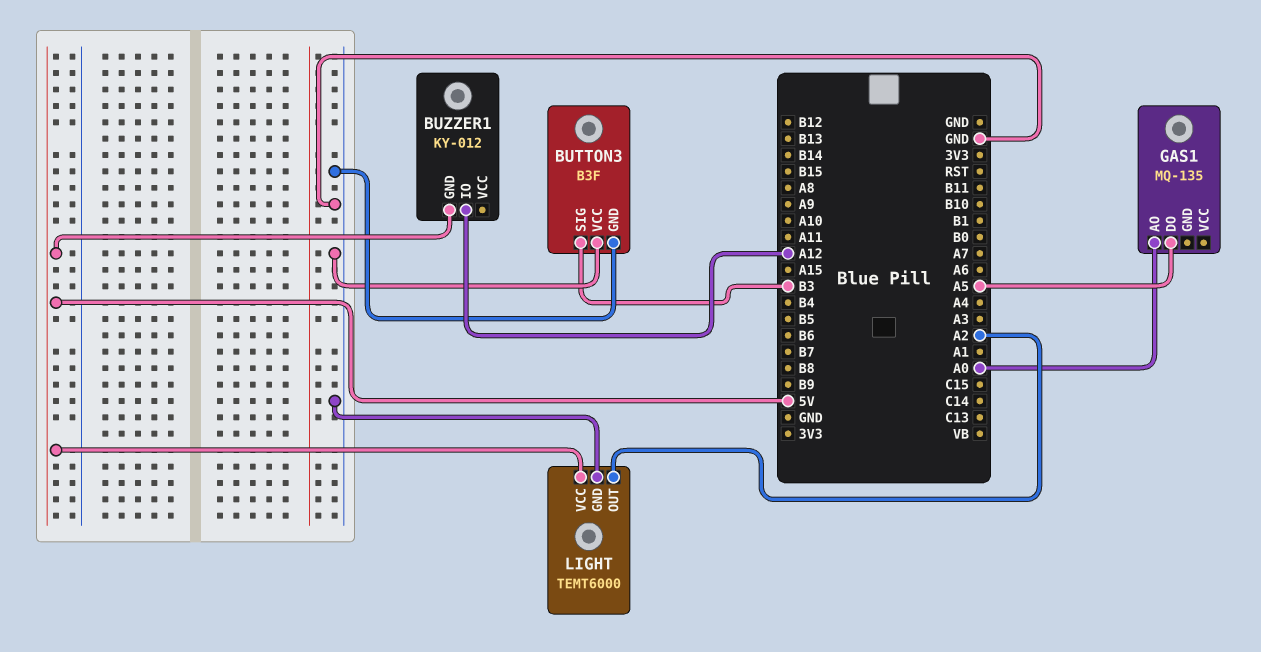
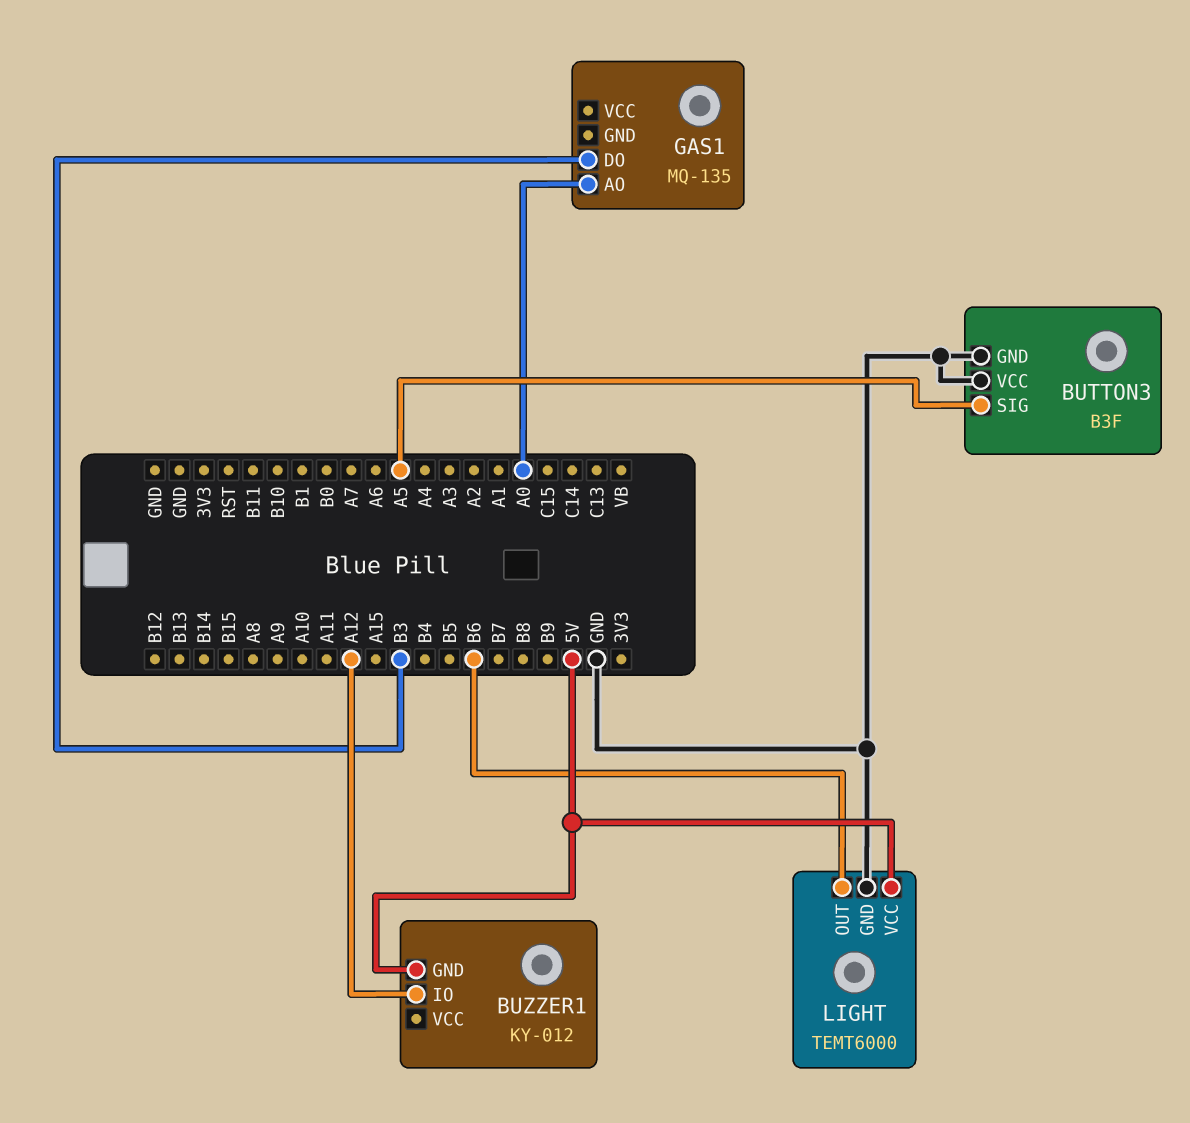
BUTTON3 pin SIG: B3 -> A5
GAS1 pin DO: A5 -> B3
LIGHT pin OUT: A2 -> B6

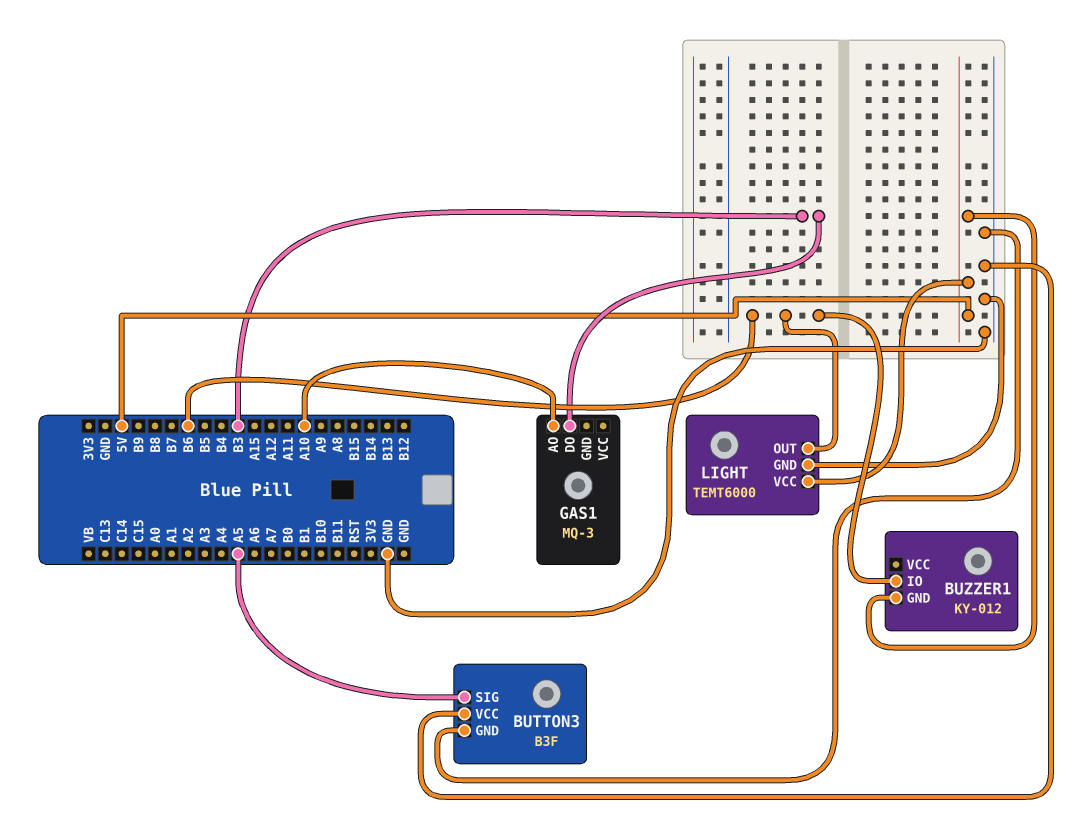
BUZZER1 pin IO: A12 -> B6
GAS1: MQ-135 -> MQ-3
GAS1 pin AO: A0 -> A10

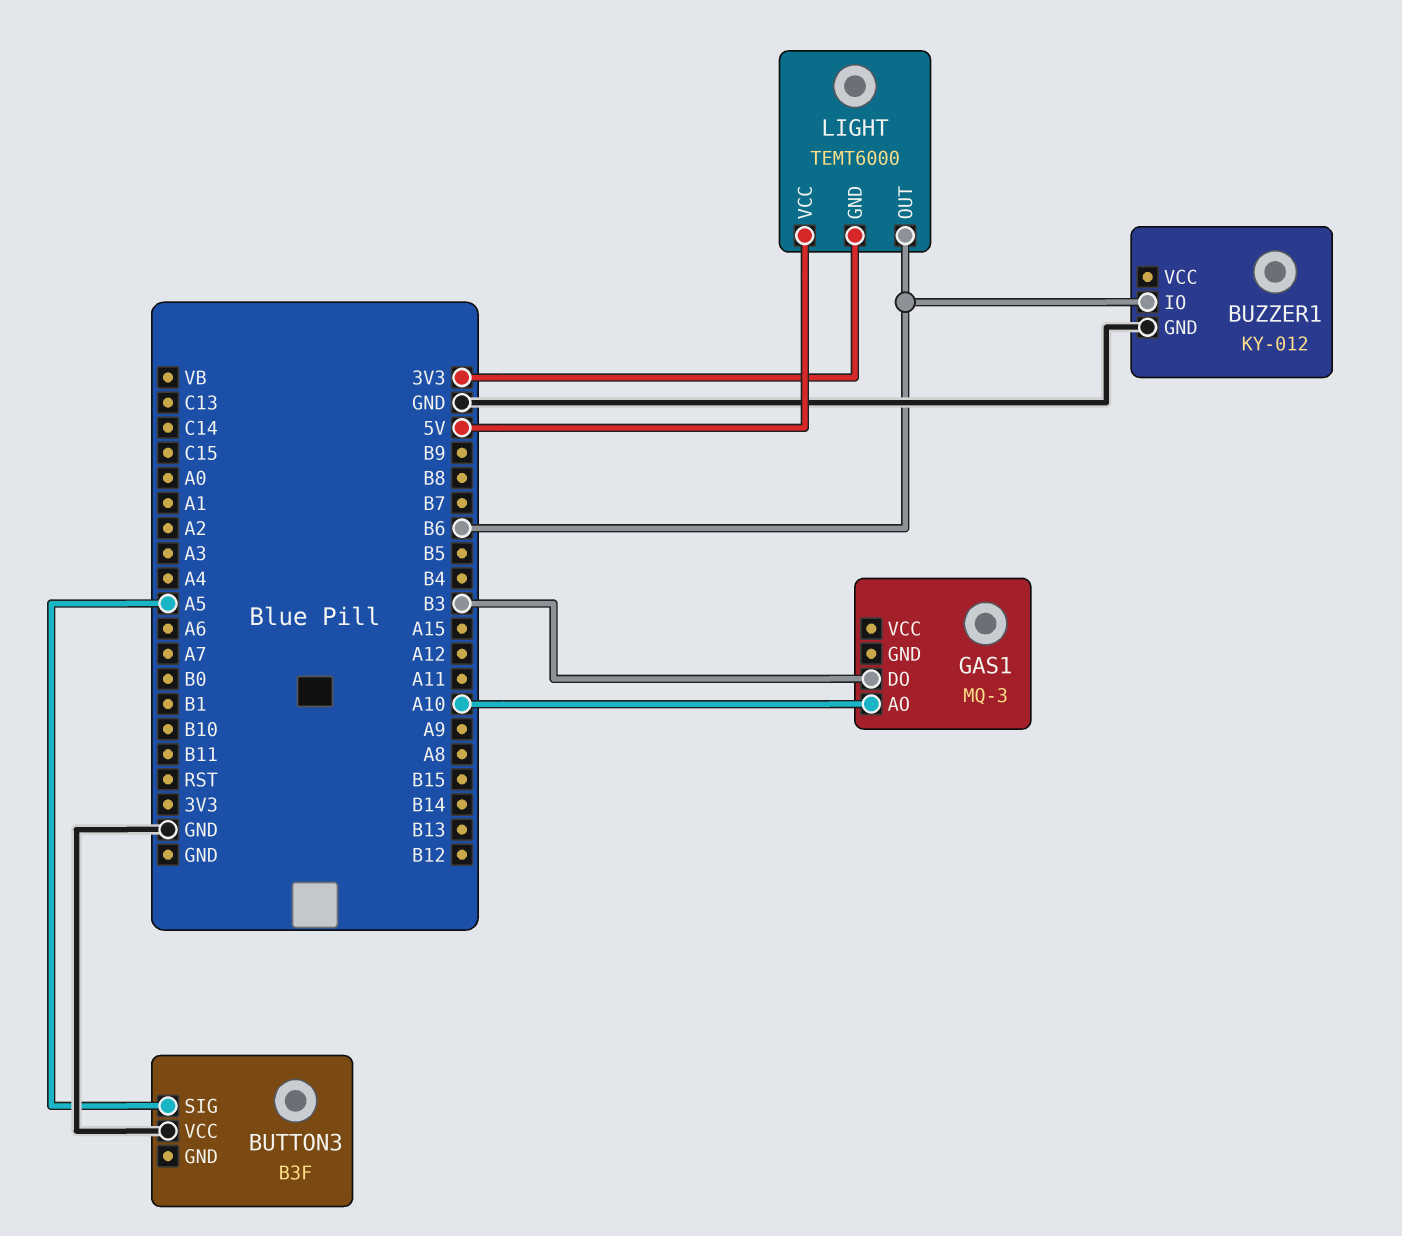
BUTTON3 pin GND: GND -> none
BUZZER1 pin GND: 5V -> GND
LIGHT pin GND: GND -> 3V3

